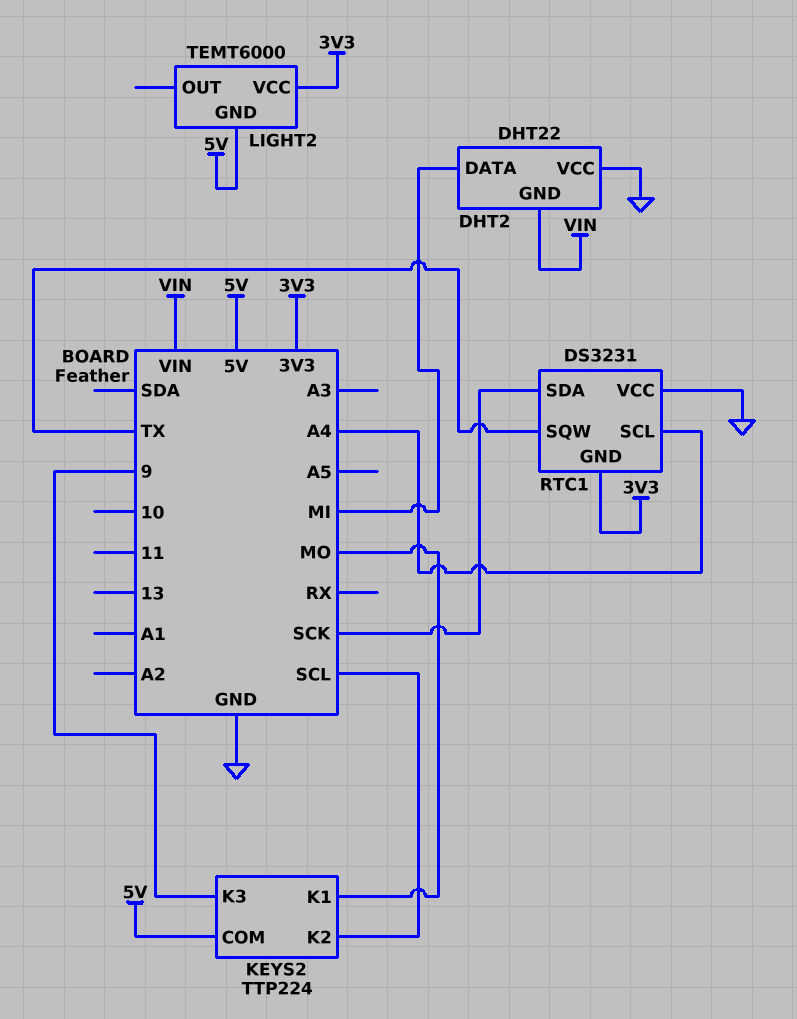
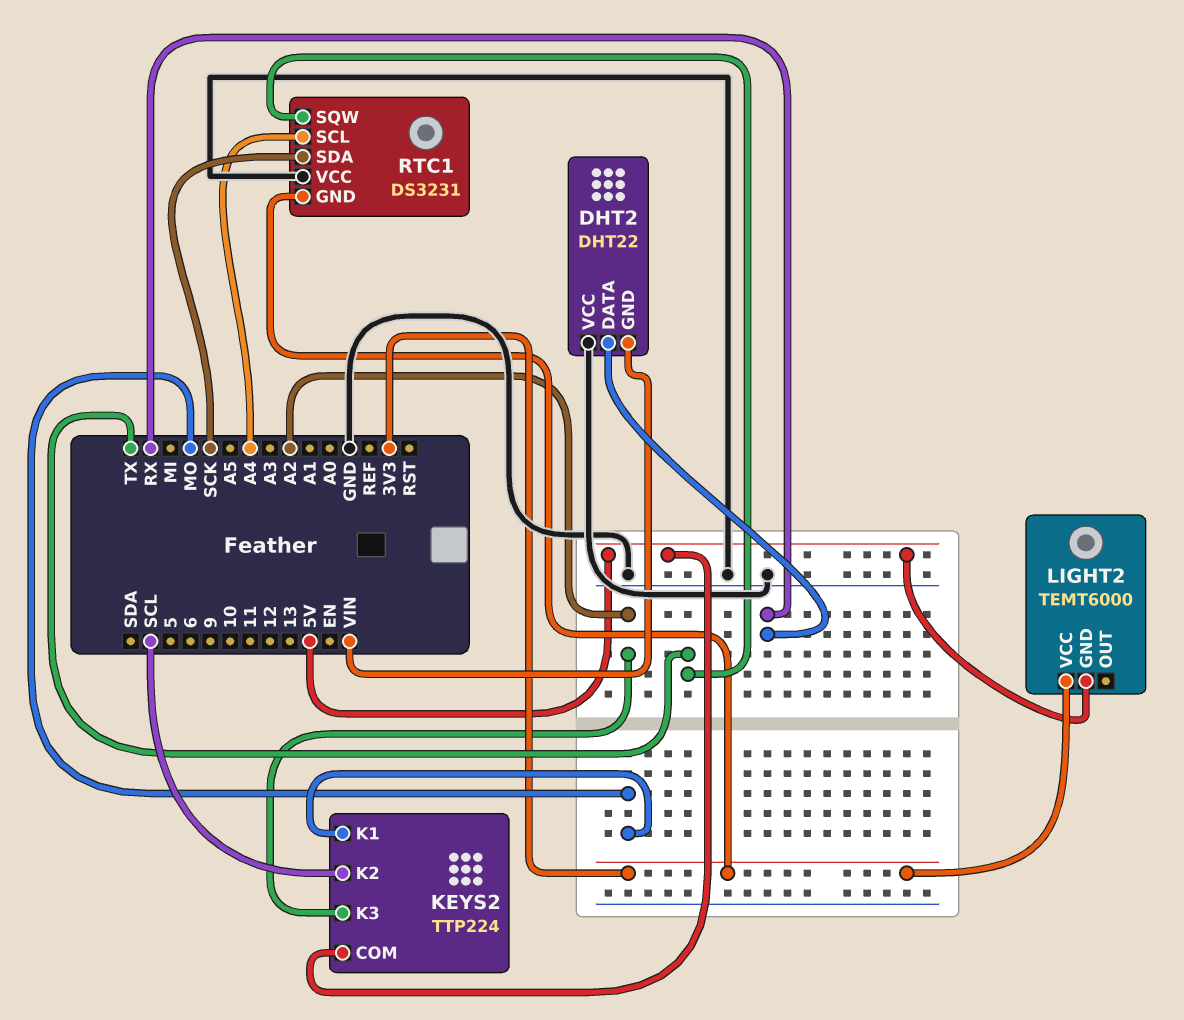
DHT2 pin DATA: MI -> RX
KEYS2 pin K3: 9 -> A2

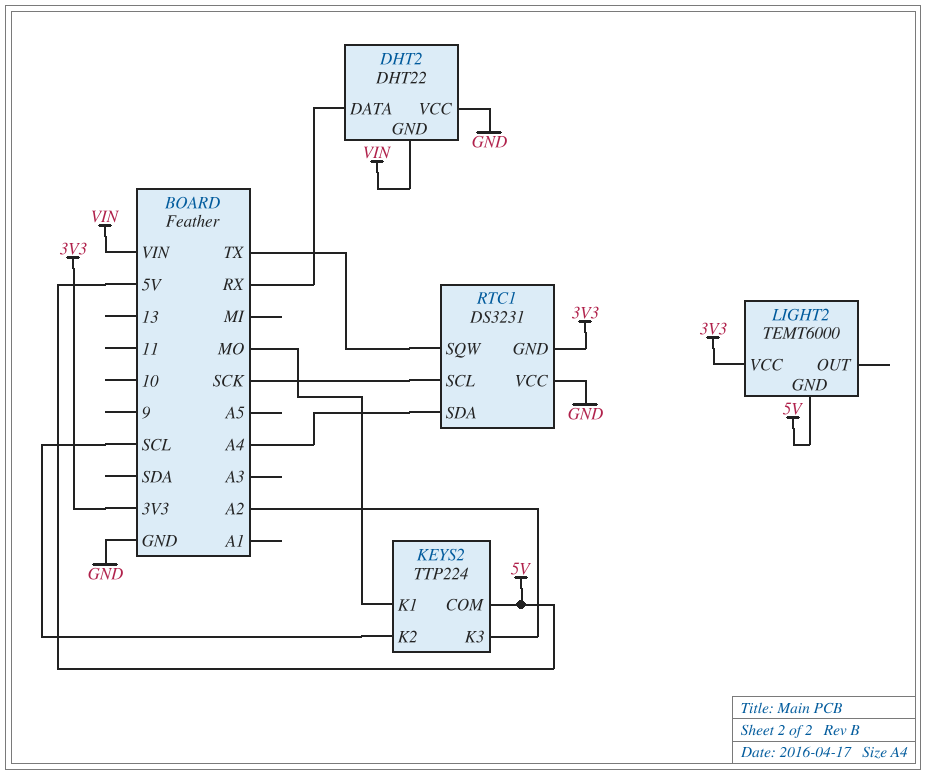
RTC1 pin SCL: A4 -> SCK
RTC1 pin SDA: SCK -> A4

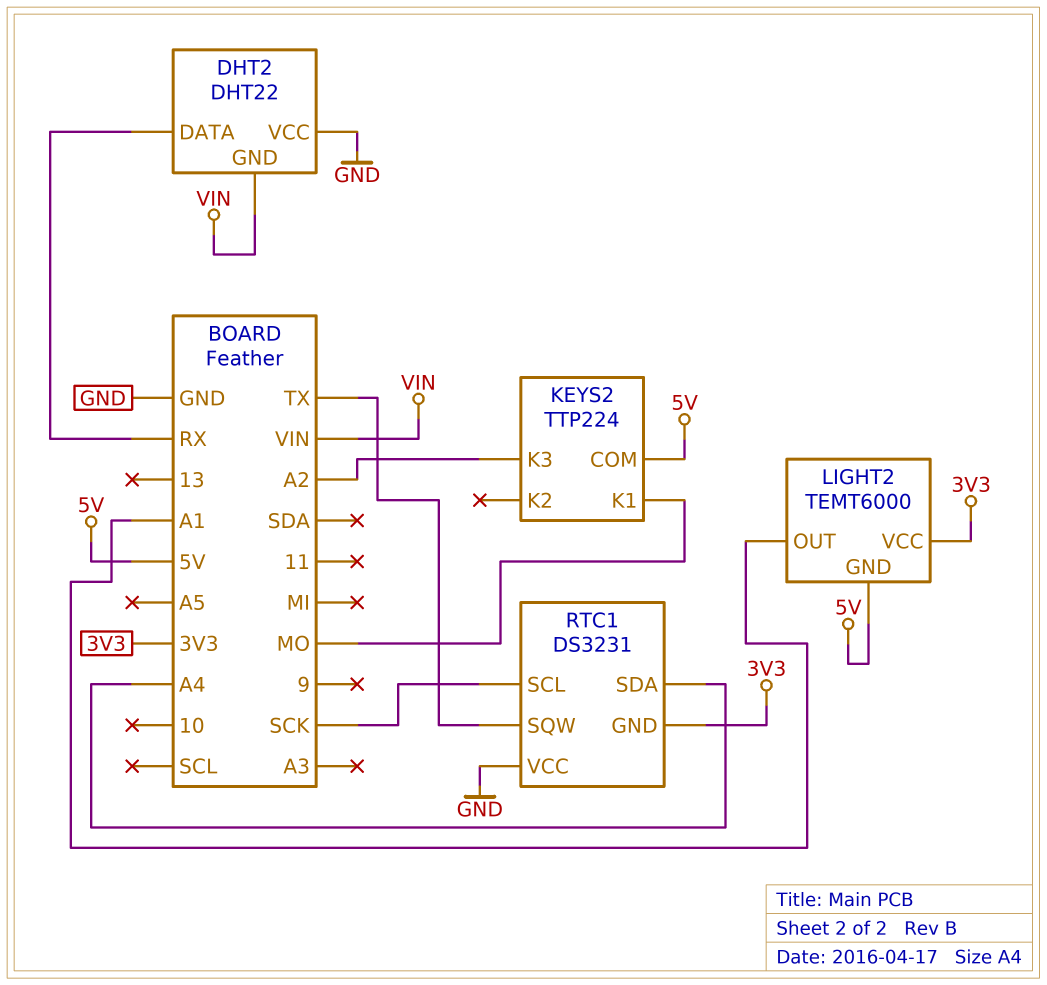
KEYS2 pin K2: SCL -> none
LIGHT2 pin OUT: none -> A1

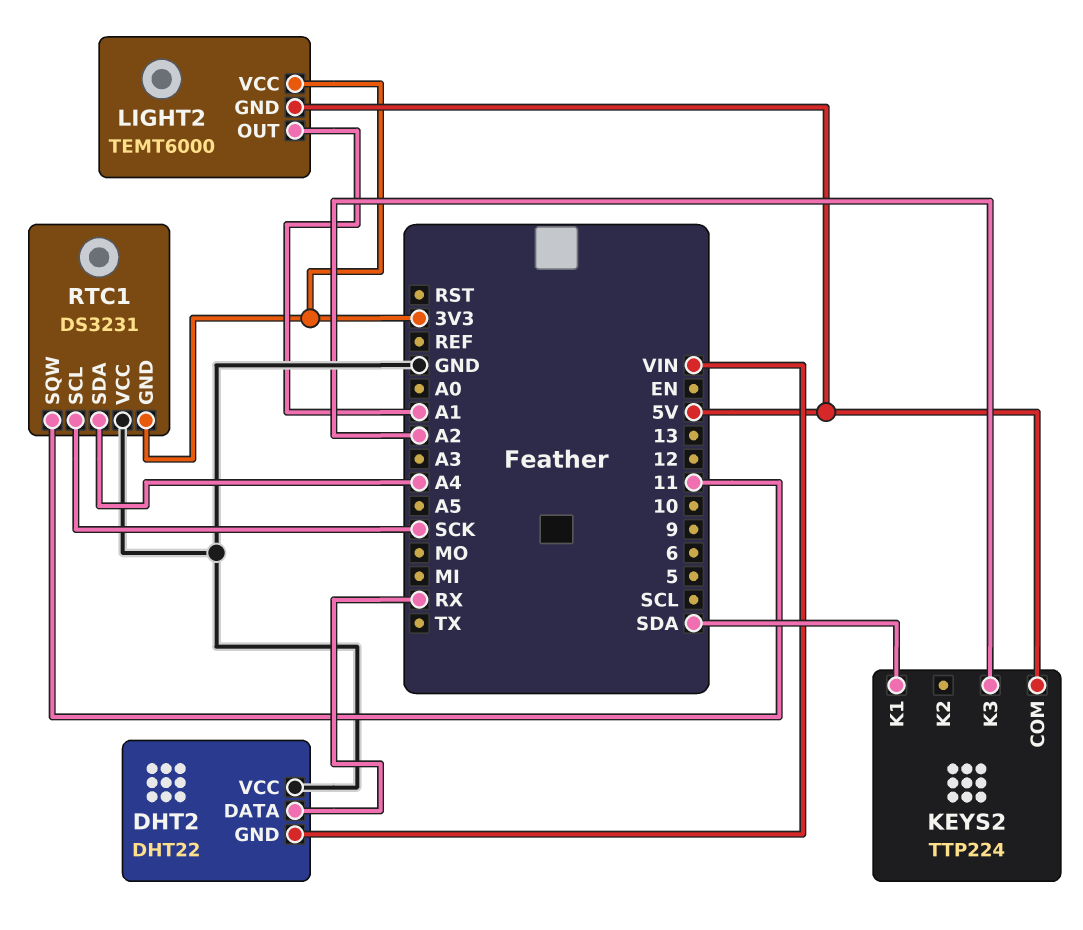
KEYS2 pin K1: MO -> SDA
RTC1 pin SQW: TX -> 11

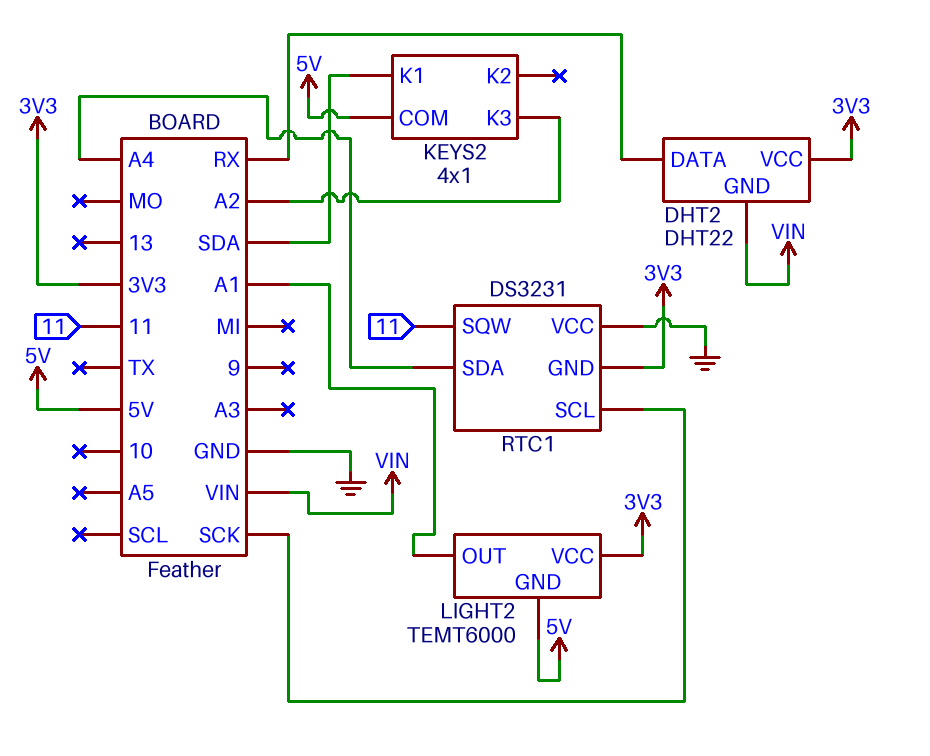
DHT2 pin VCC: GND -> 3V3
KEYS2: TTP224 -> 4x1

